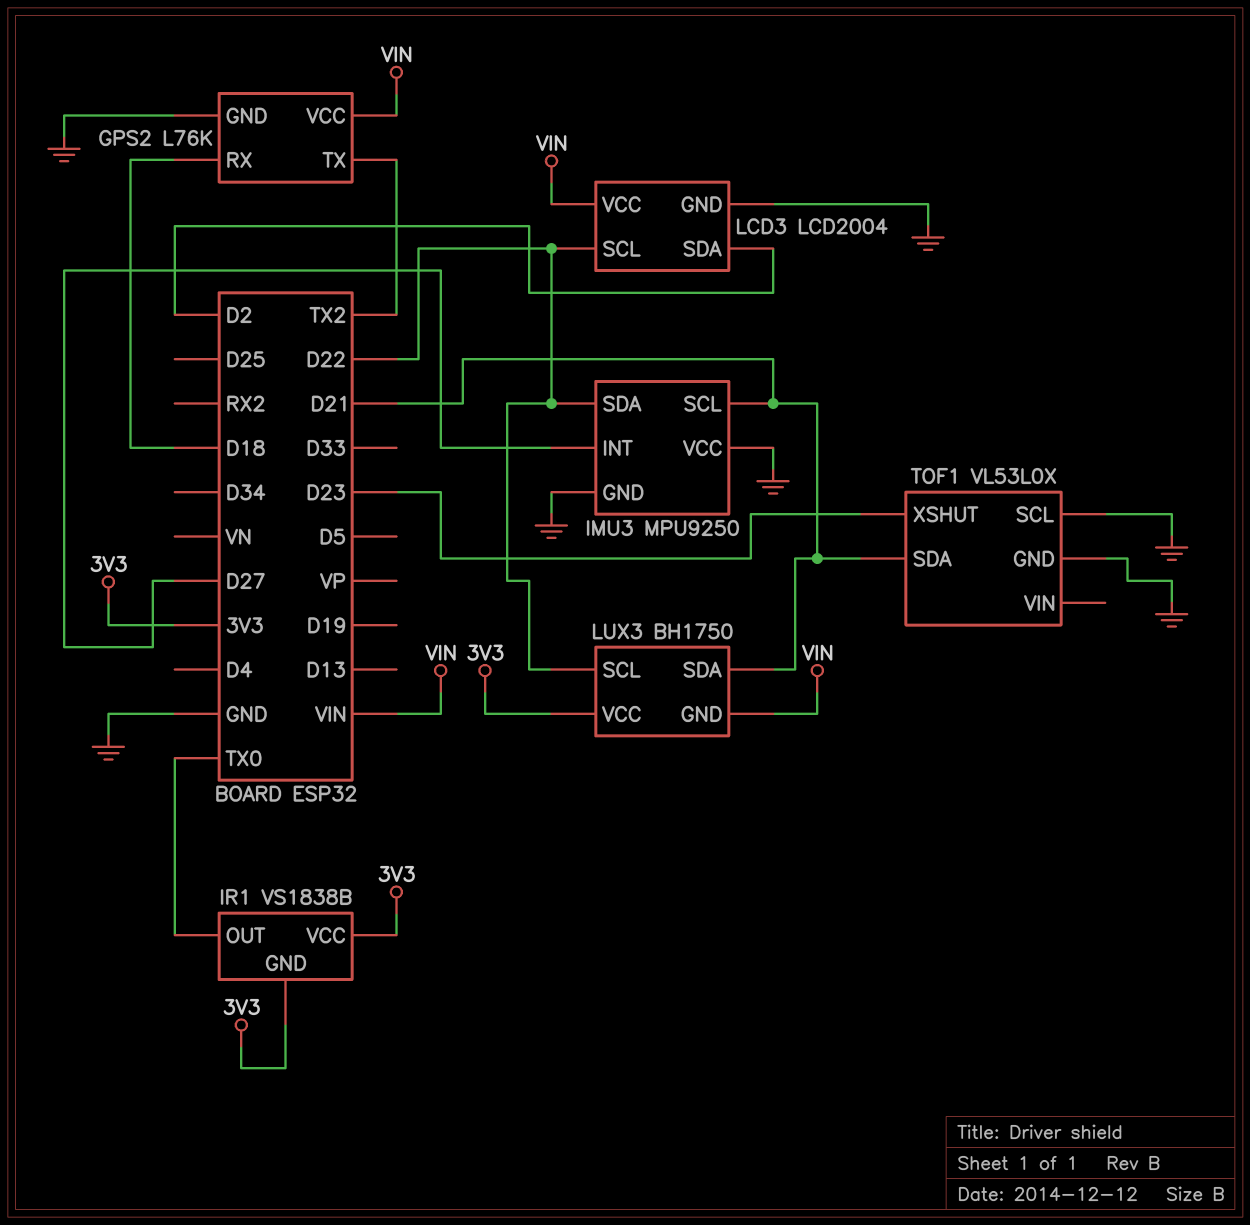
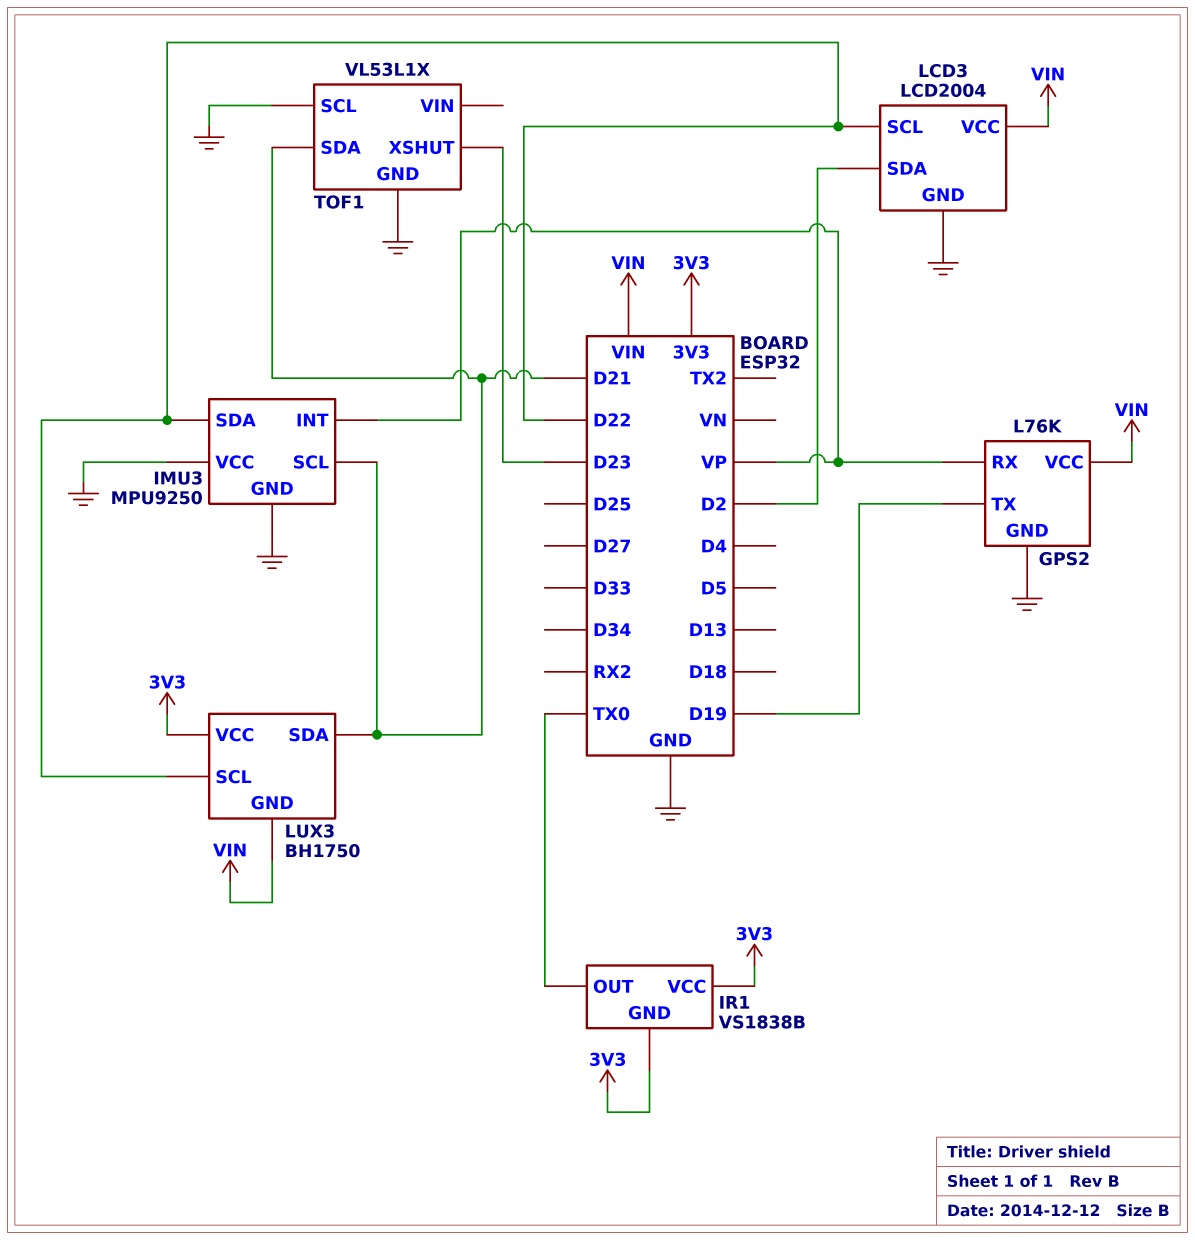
GPS2 pin RX: D18 -> VP
GPS2 pin TX: TX2 -> D19
IMU3 pin INT: D27 -> VP
TOF1: VL53L0X -> VL53L1X

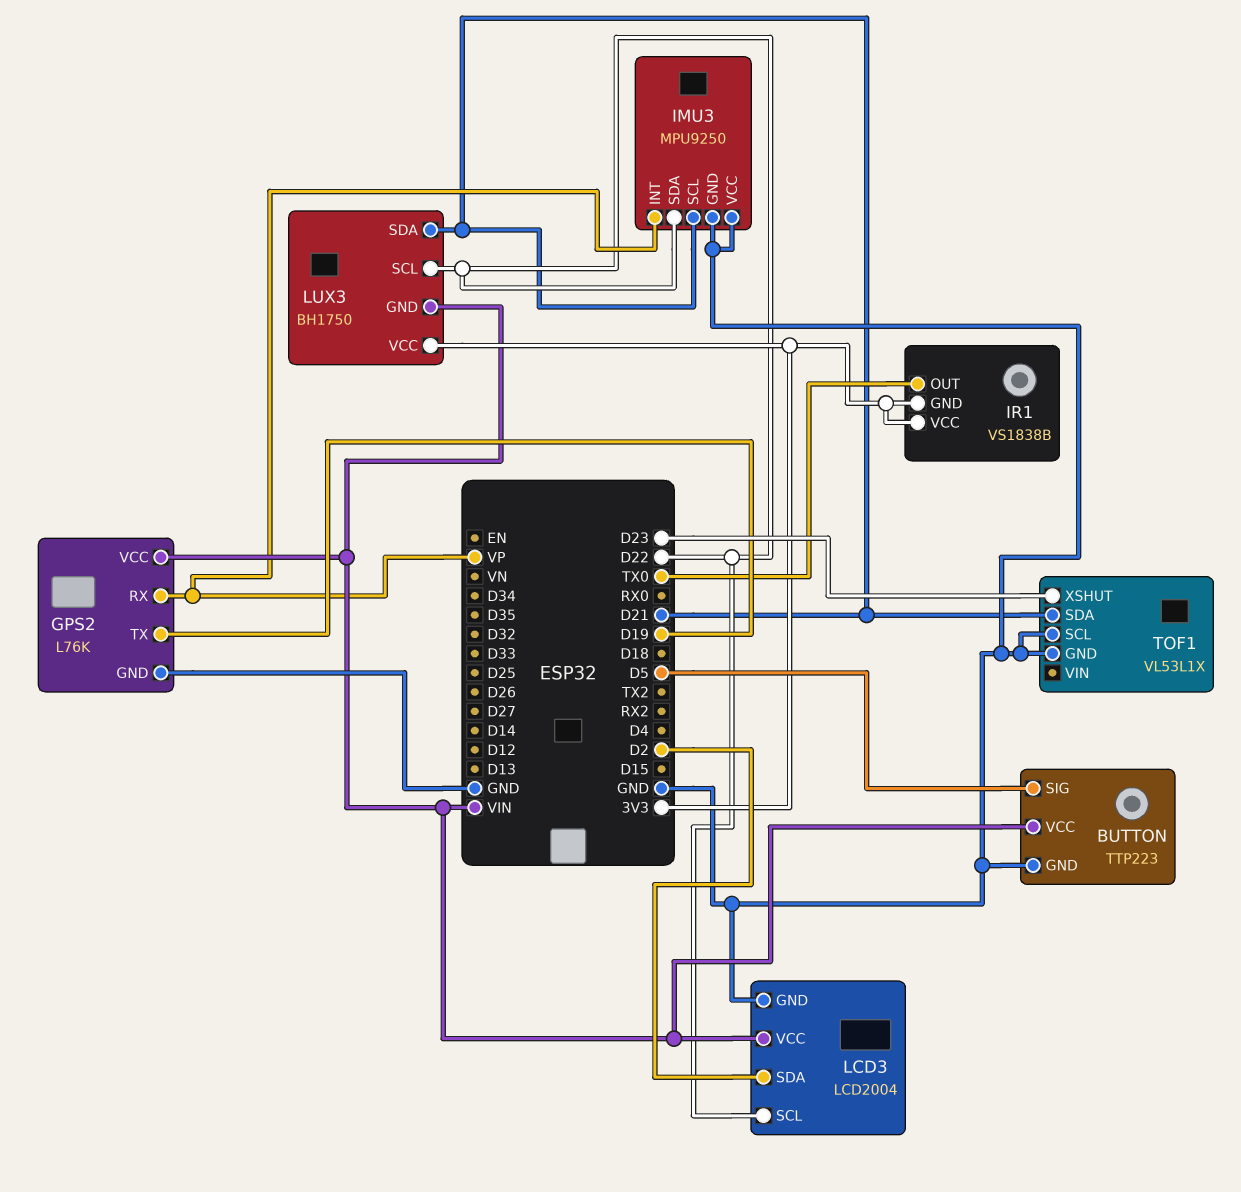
BUTTON: none -> TTP223
BUTTON pin GND: none -> GND
BUTTON pin SIG: none -> D5
BUTTON pin VCC: none -> VIN

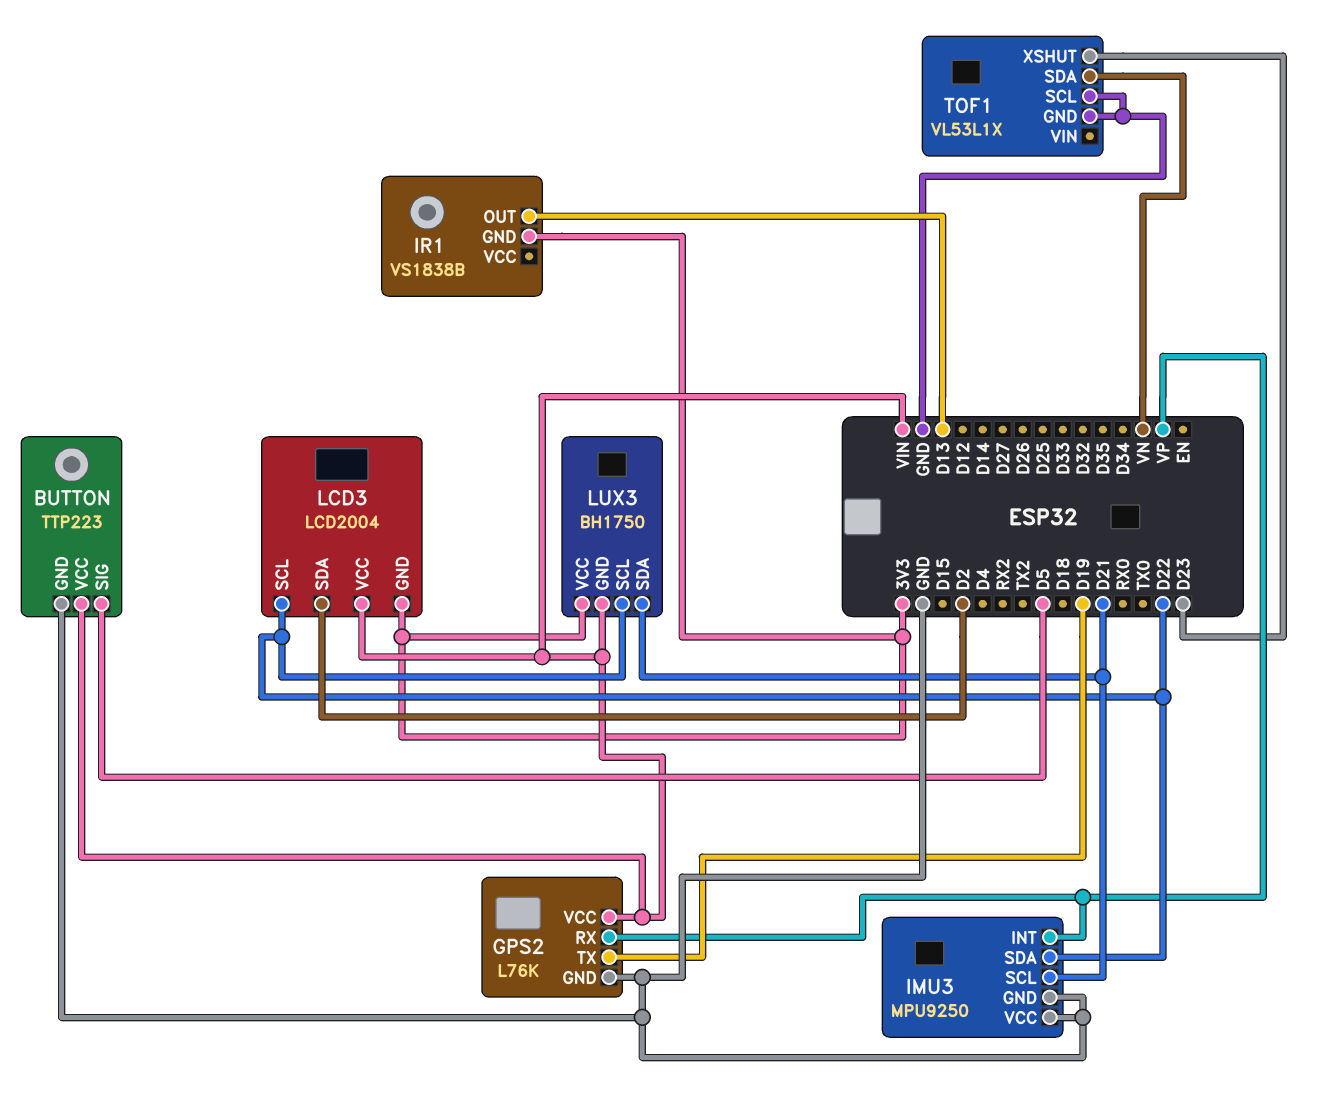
IR1 pin OUT: TX0 -> D13
IR1 pin VCC: 3V3 -> none
LCD3 pin GND: GND -> 3V3
TOF1 pin SDA: D21 -> VN

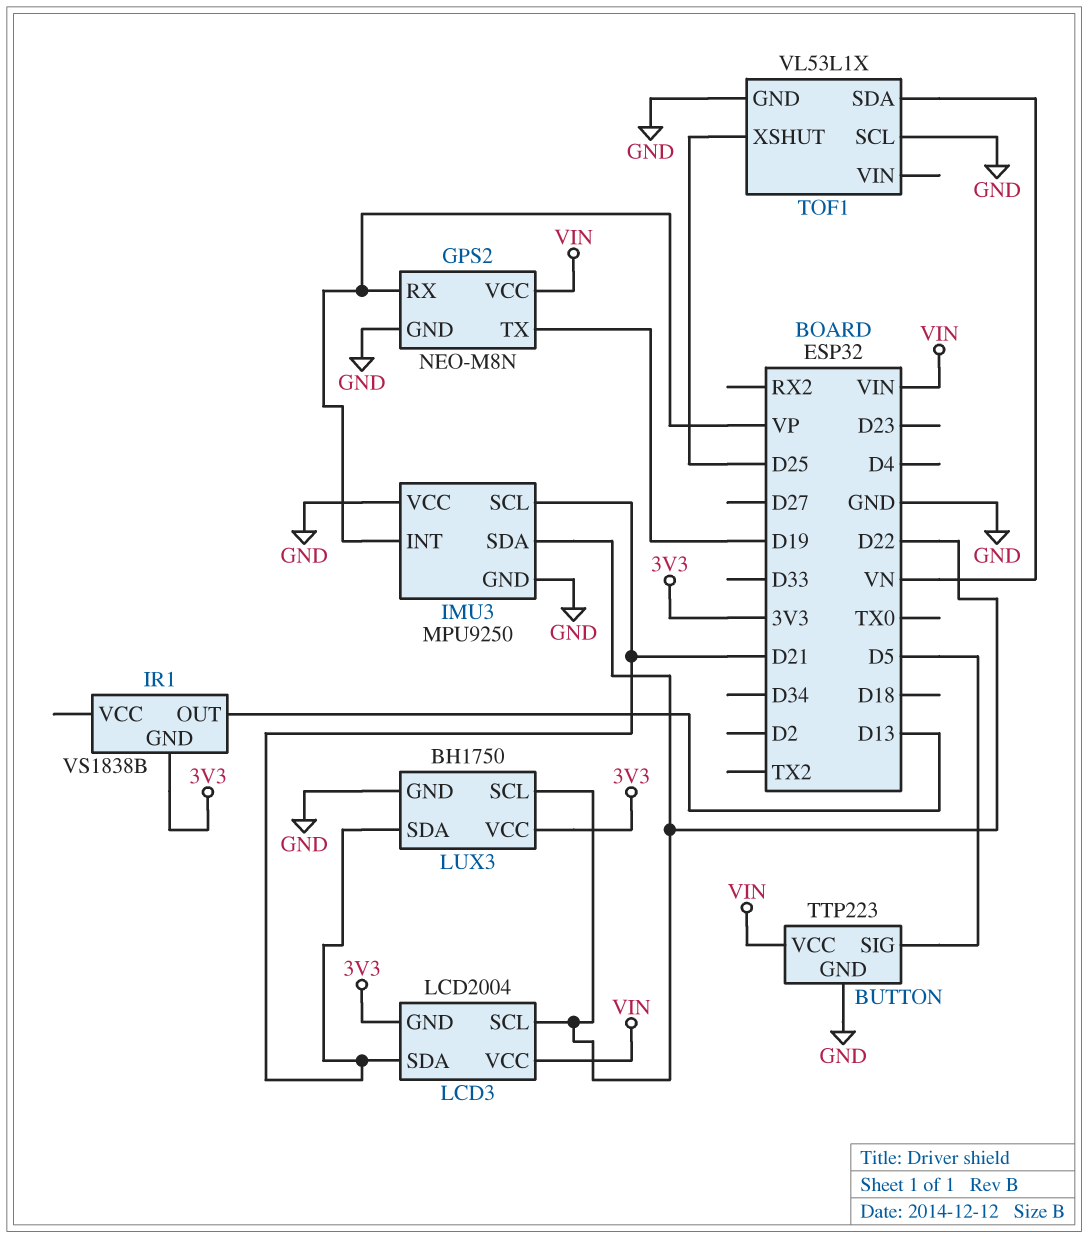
GPS2: L76K -> NEO-M8N
LCD3 pin SDA: D2 -> D21
LUX3 pin GND: VIN -> GND
TOF1 pin XSHUT: D23 -> D25

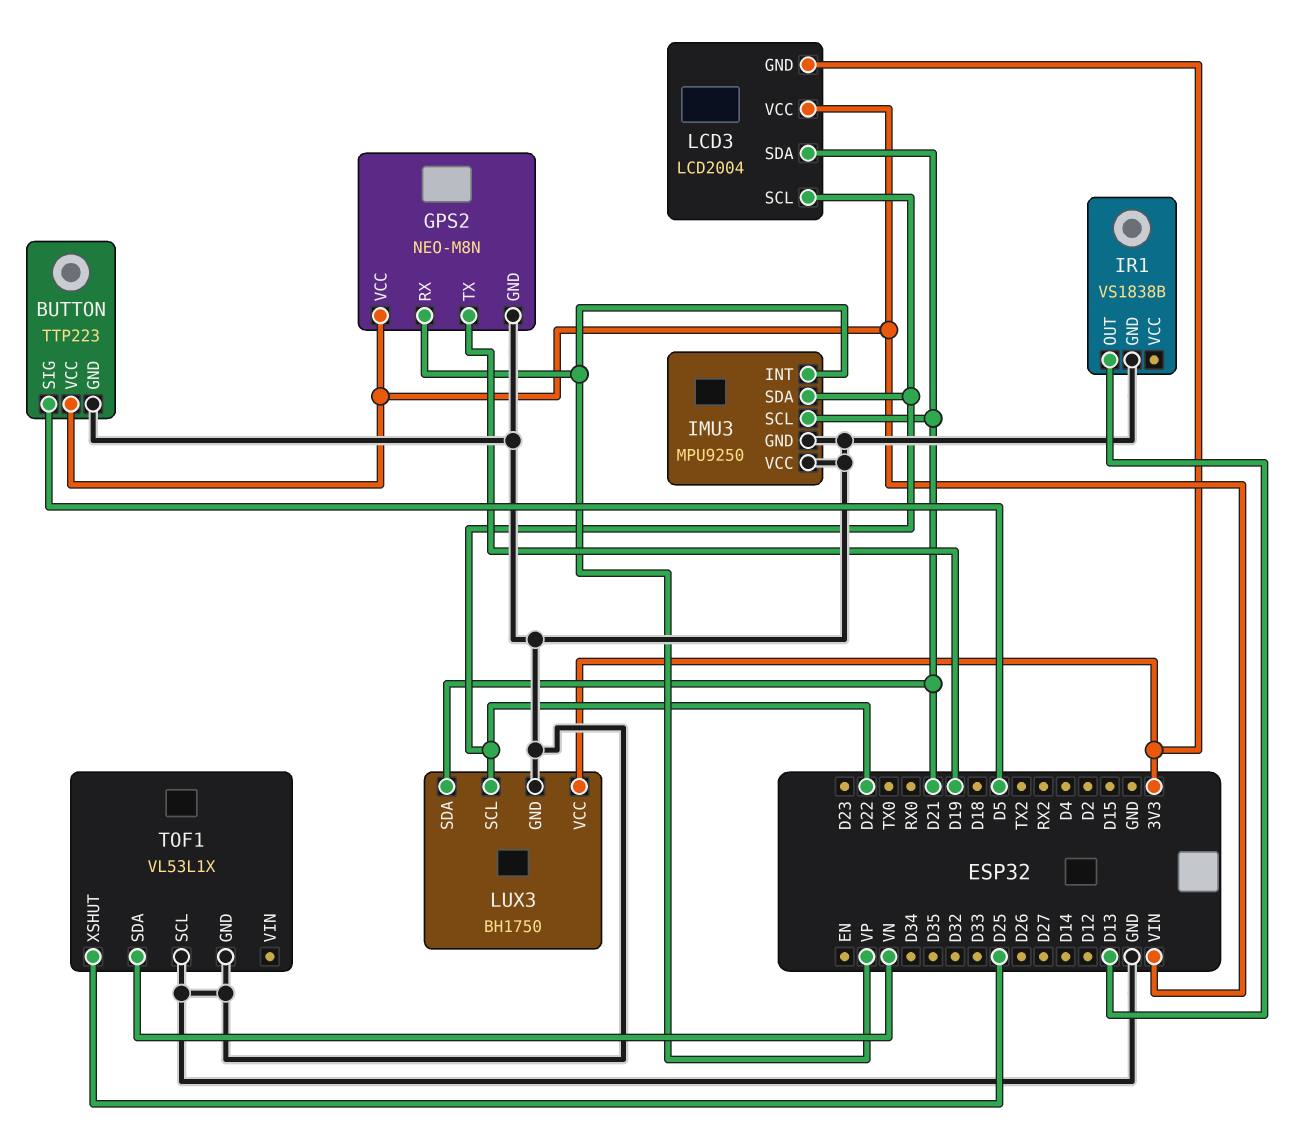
IR1 pin GND: 3V3 -> GND

